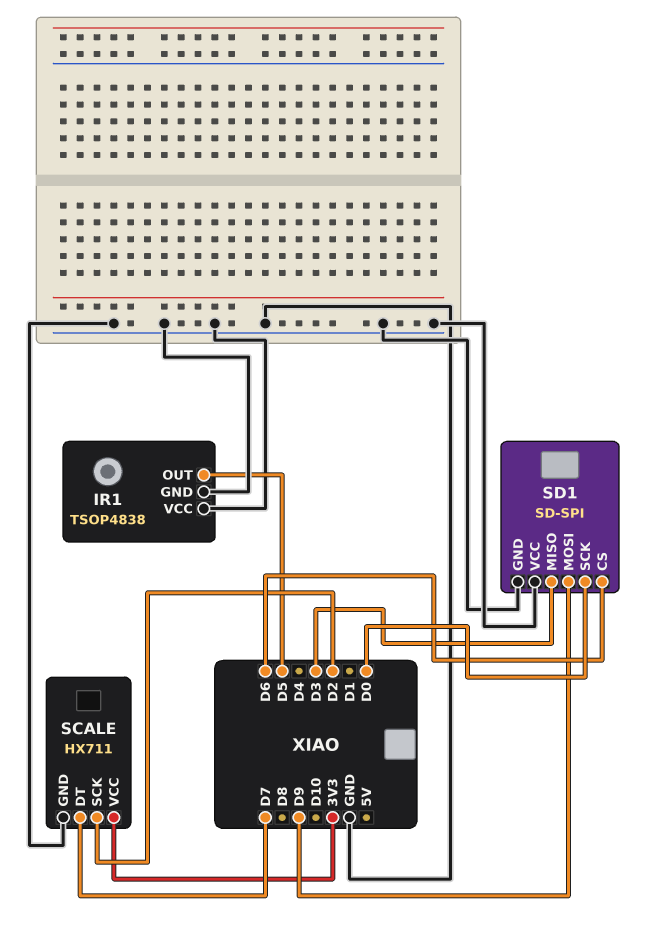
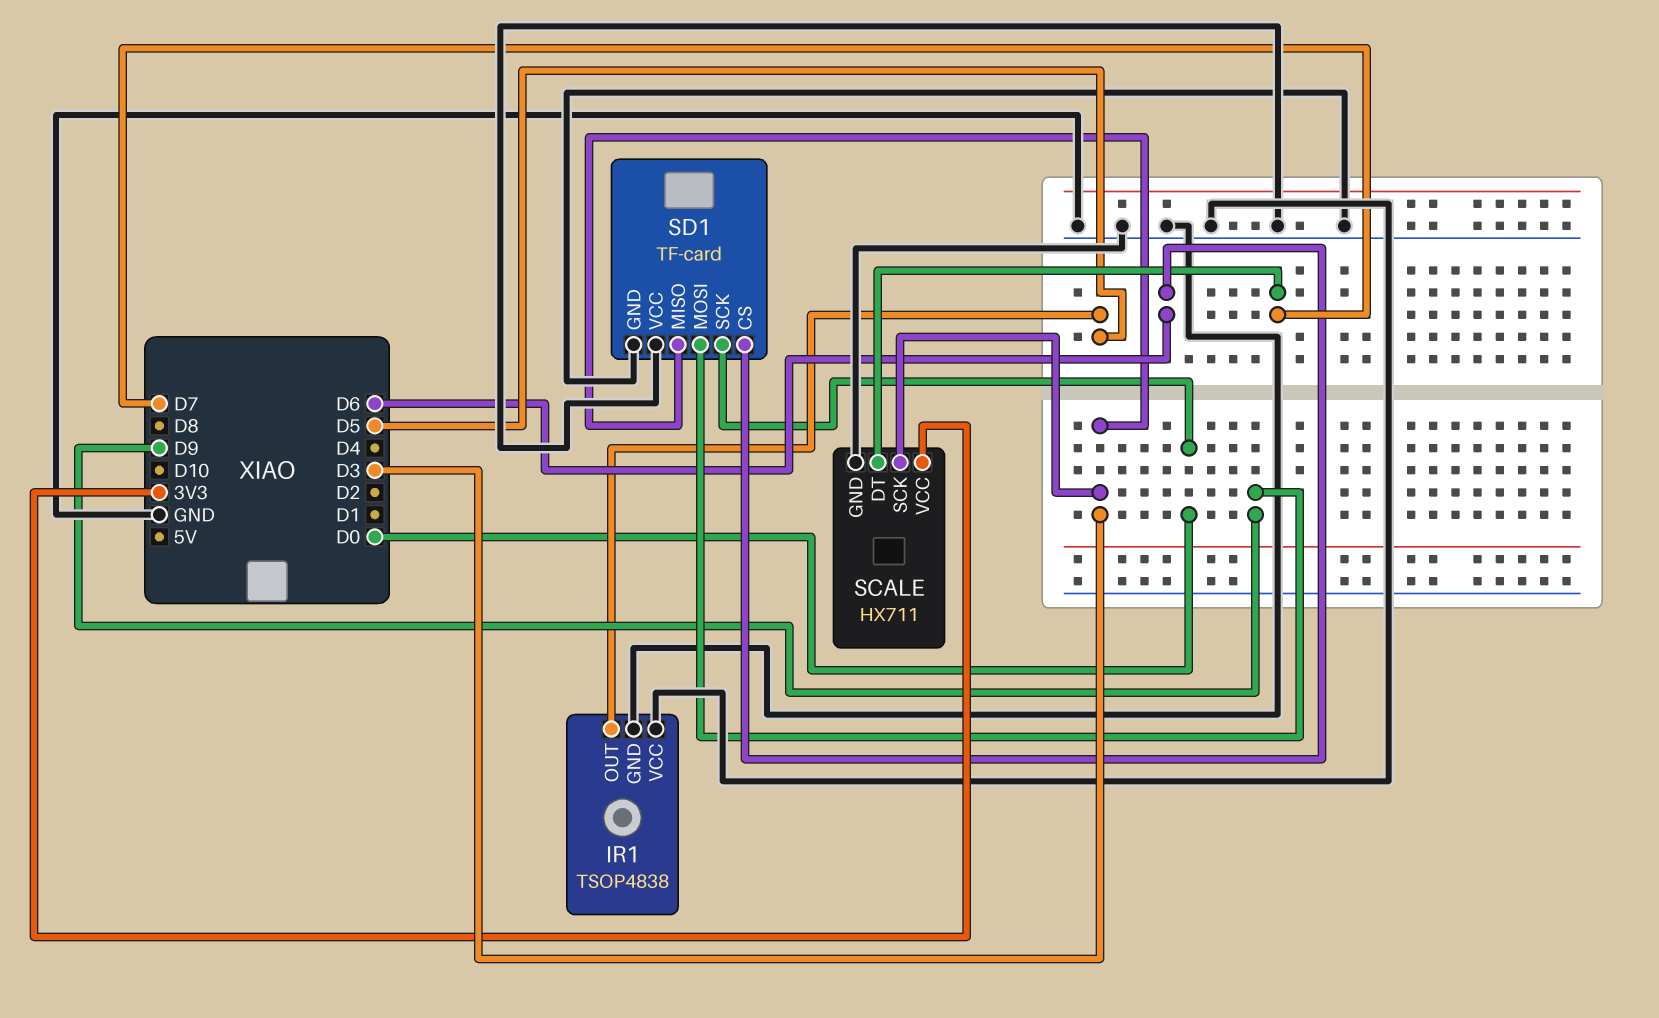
SCALE pin SCK: D2 -> D3
SD1: SD-SPI -> TF-card

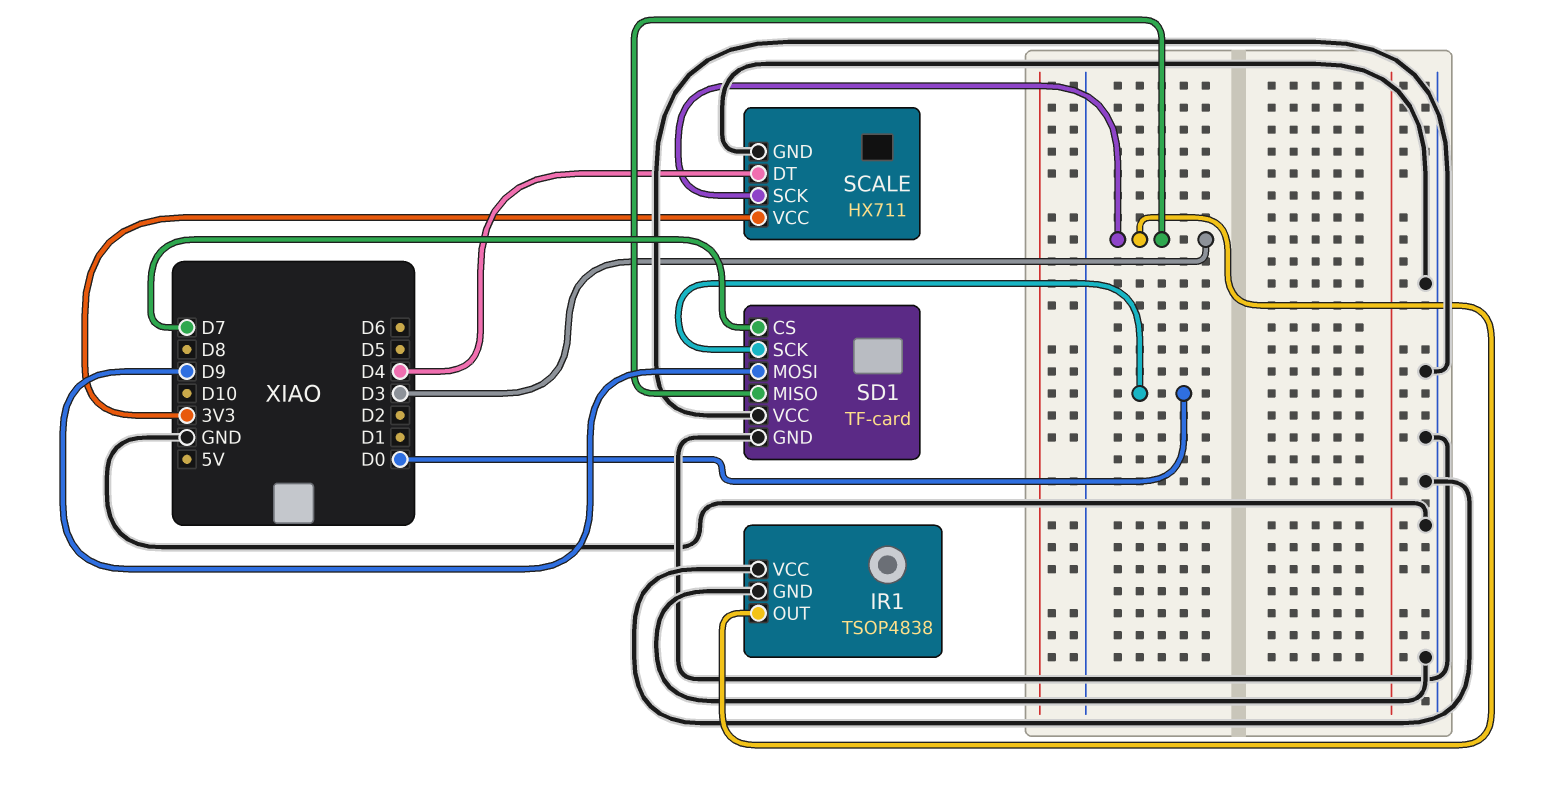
IR1 pin OUT: D5 -> D3
SCALE pin DT: D7 -> D4
SD1 pin CS: D6 -> D7

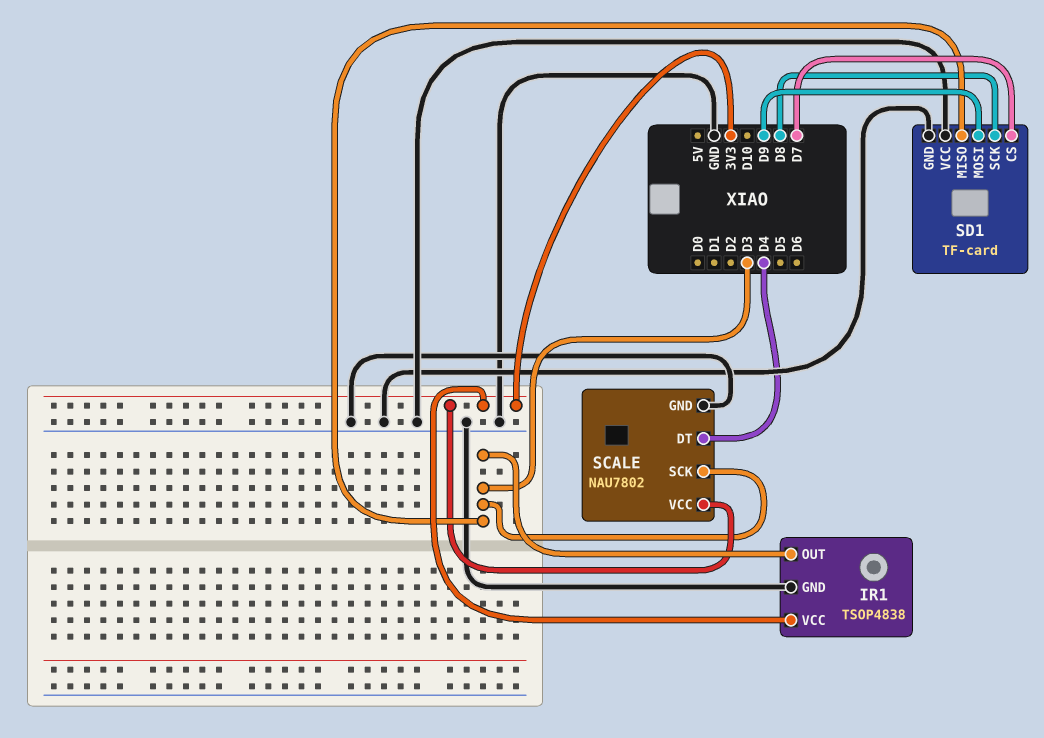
IR1 pin VCC: GND -> 3V3
SCALE: HX711 -> NAU7802
SD1 pin SCK: D0 -> D8

